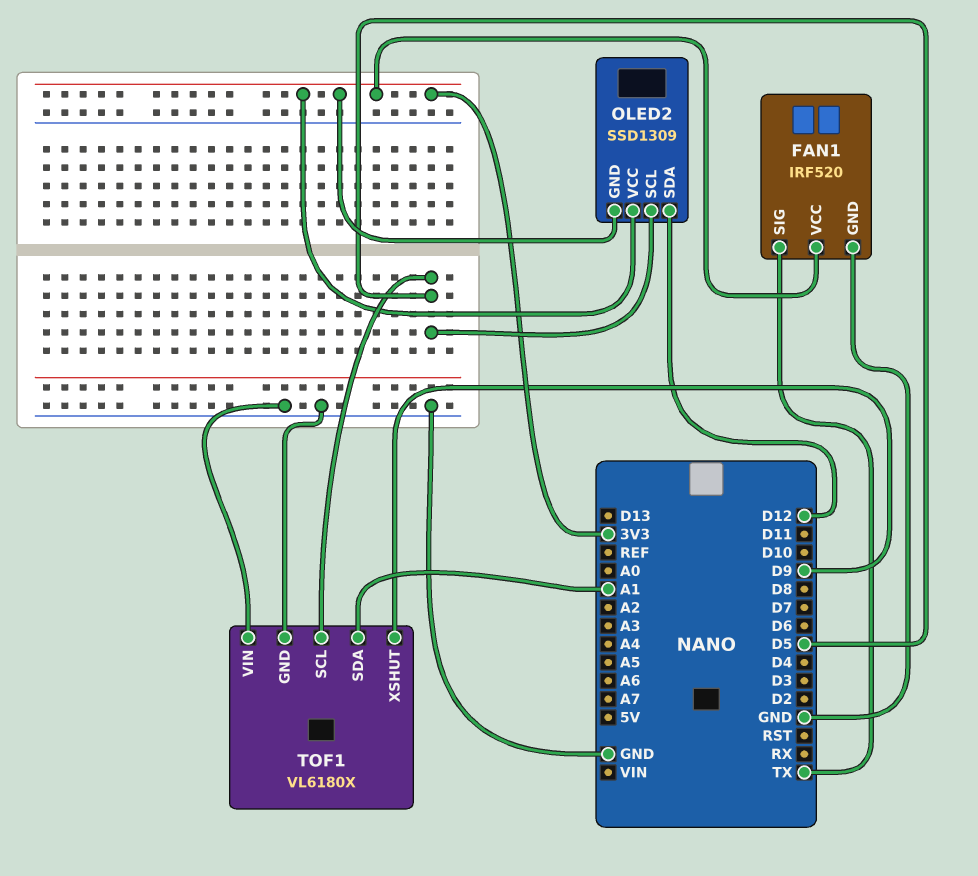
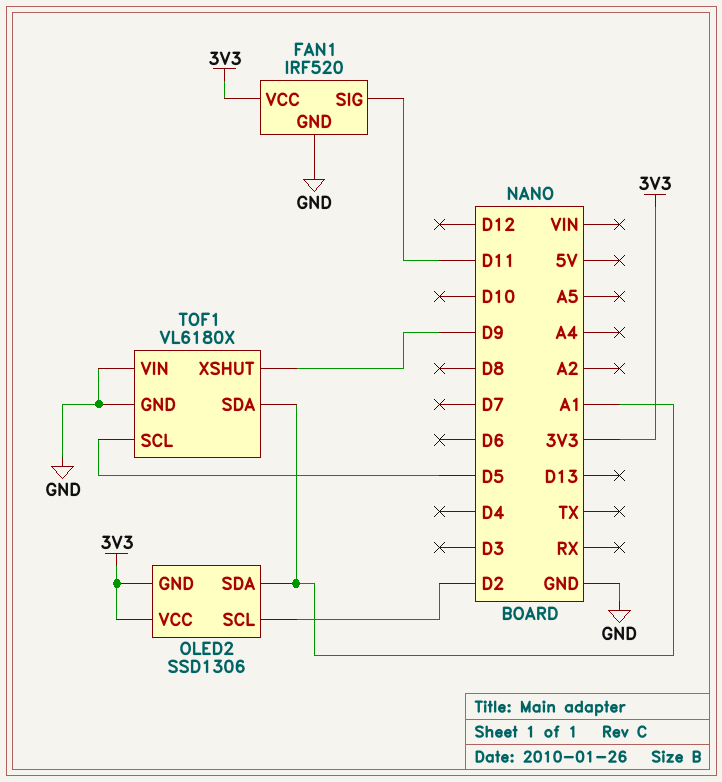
FAN1 pin SIG: TX -> D11
OLED2: SSD1309 -> SSD1306
OLED2 pin SCL: D5 -> D2
OLED2 pin SDA: D12 -> A1

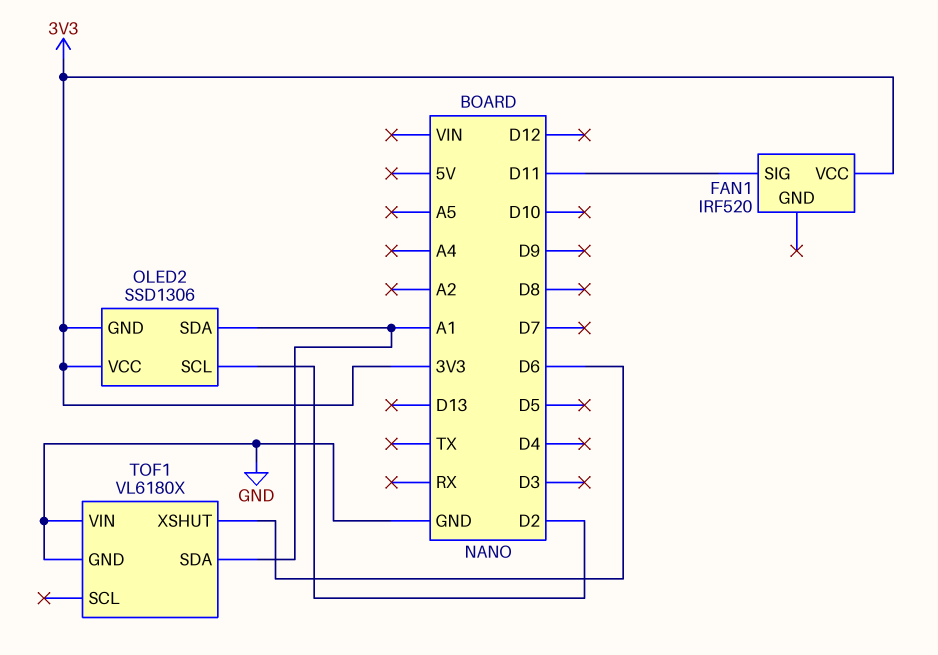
FAN1 pin GND: GND -> none
TOF1 pin SCL: D5 -> none
TOF1 pin XSHUT: D9 -> D6

